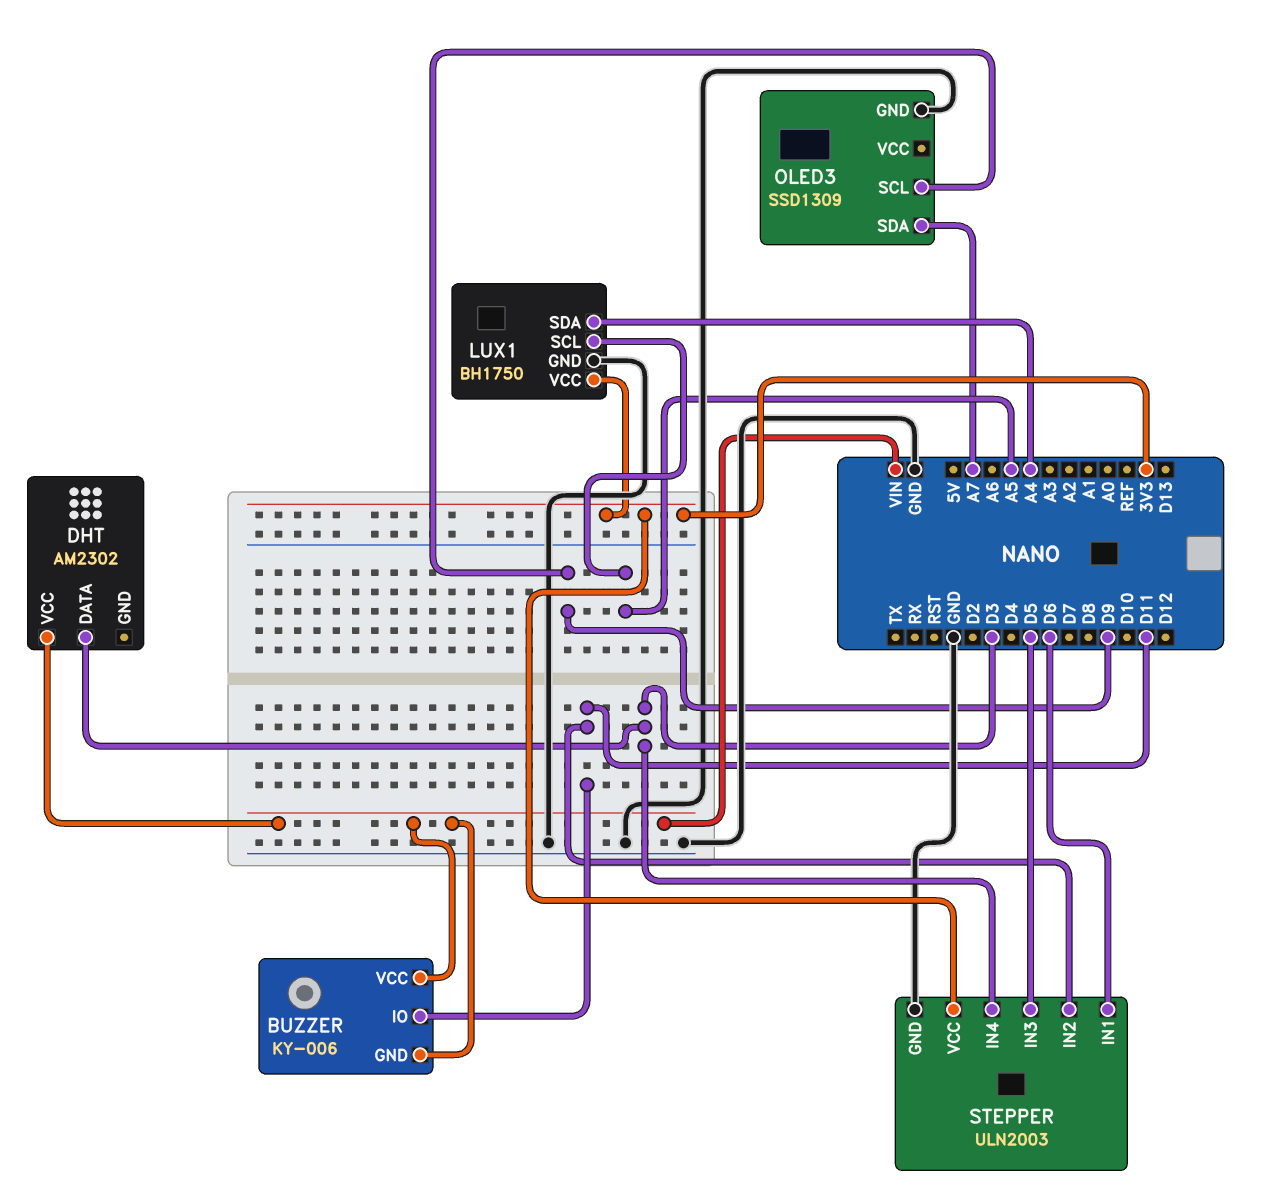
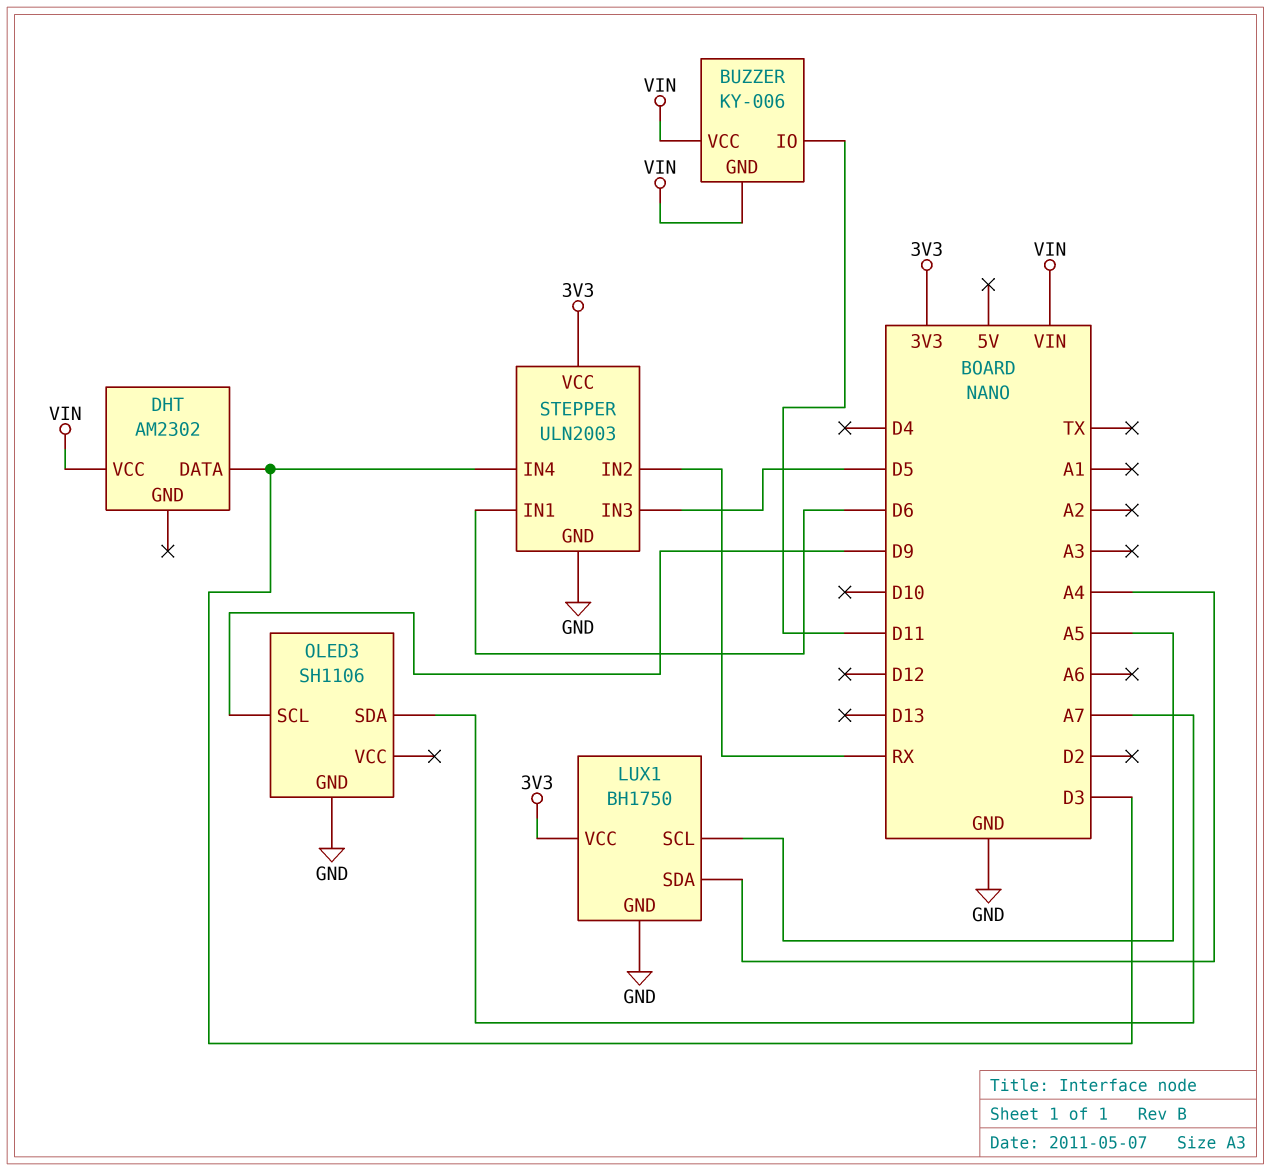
OLED3: SSD1309 -> SH1106
STEPPER pin IN2: D11 -> RX

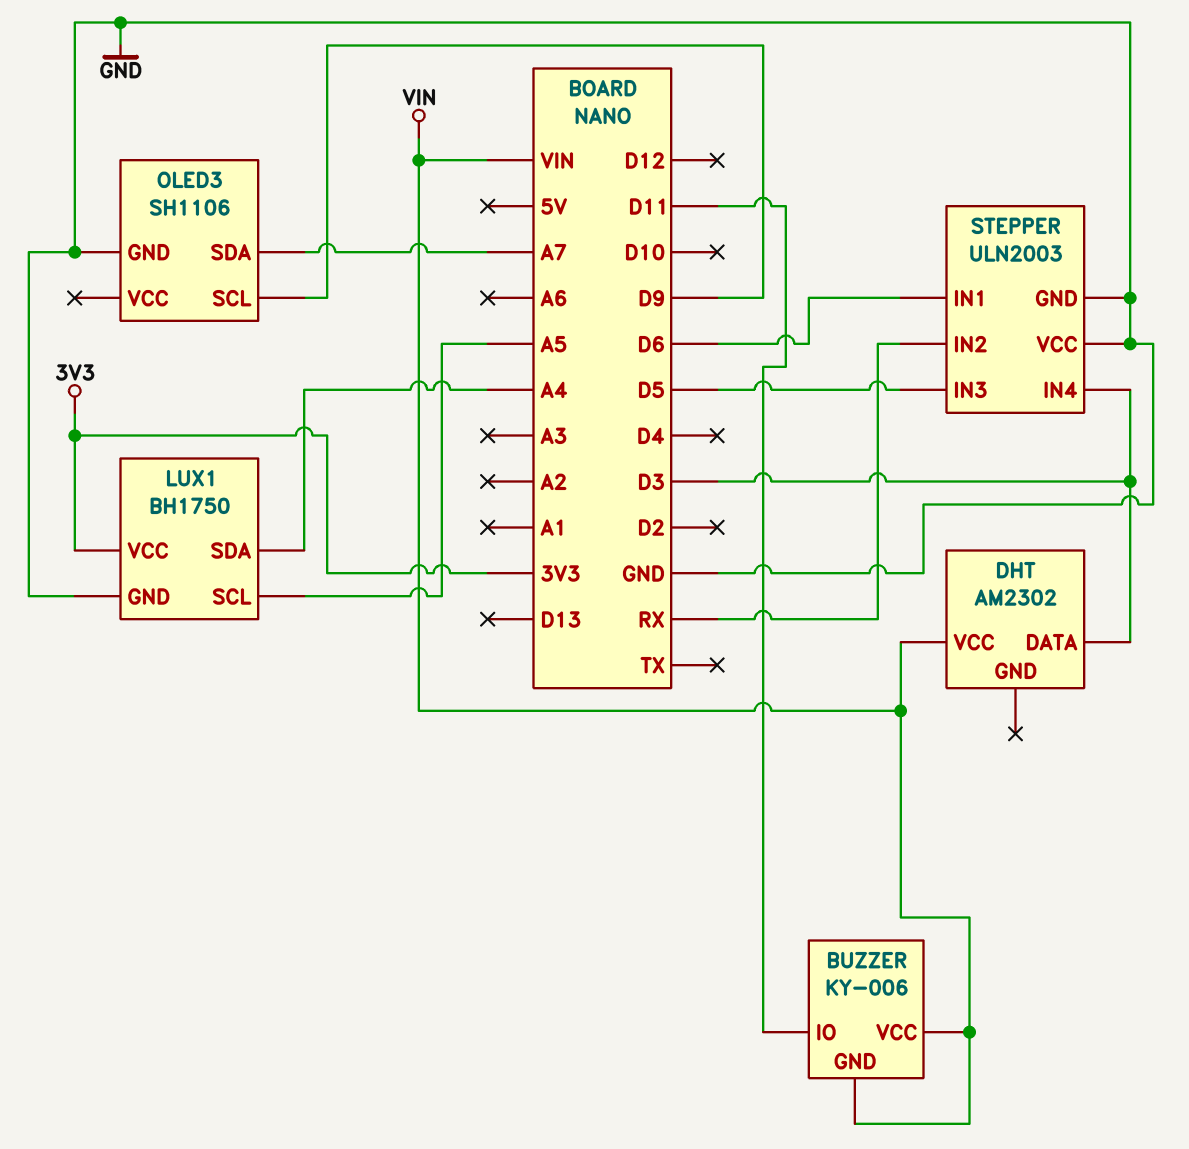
STEPPER pin VCC: 3V3 -> GND

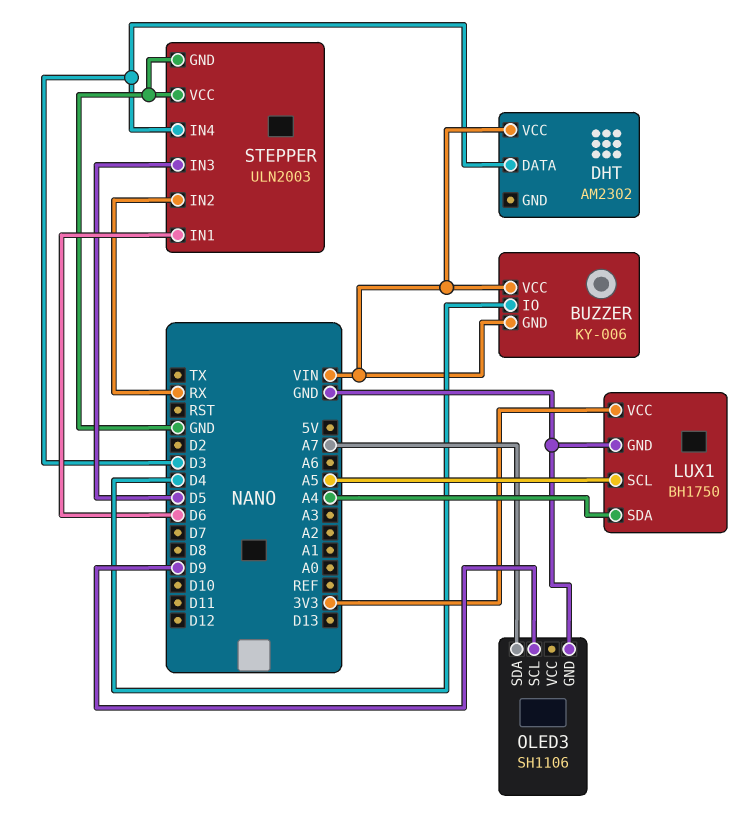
BUZZER pin IO: D11 -> D4

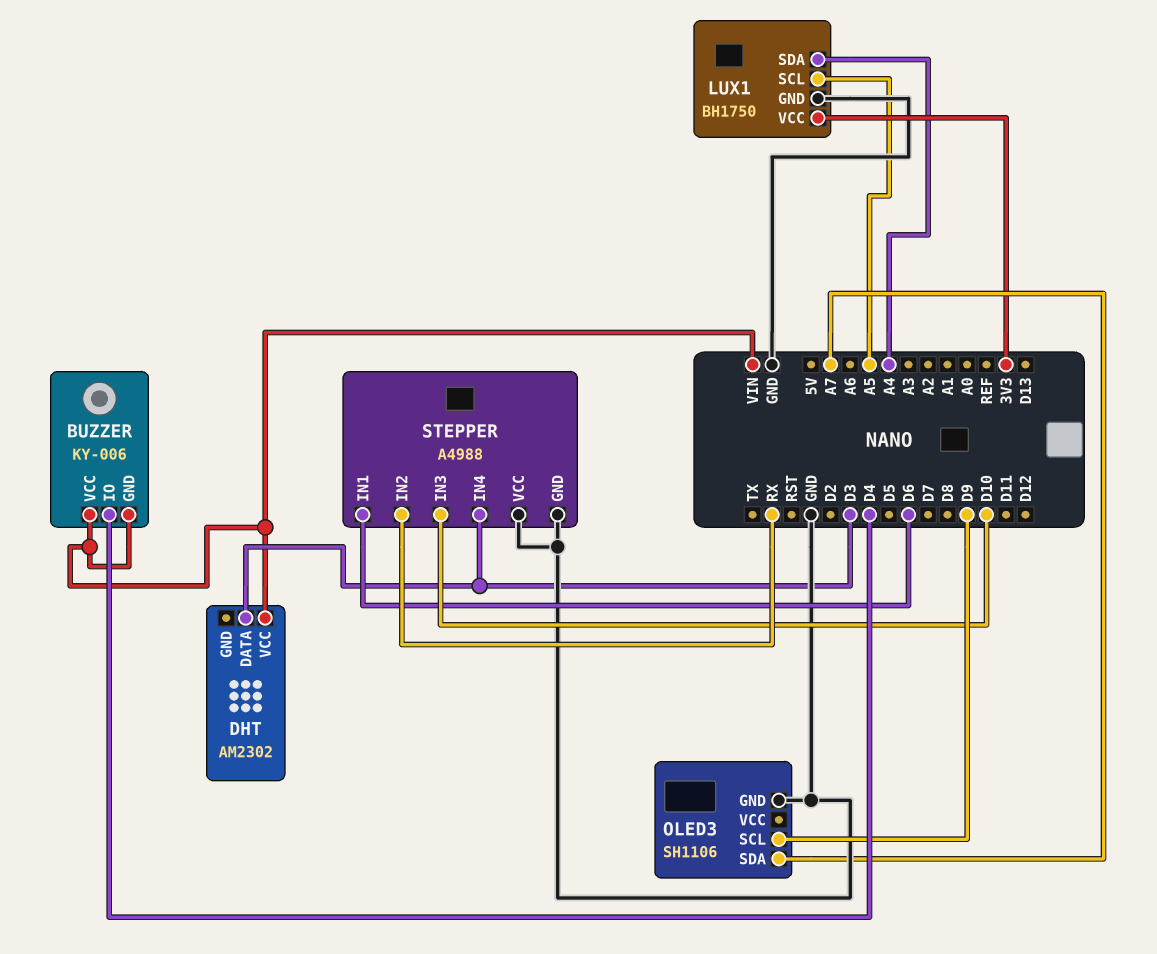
STEPPER: ULN2003 -> A4988
STEPPER pin IN3: D5 -> D10

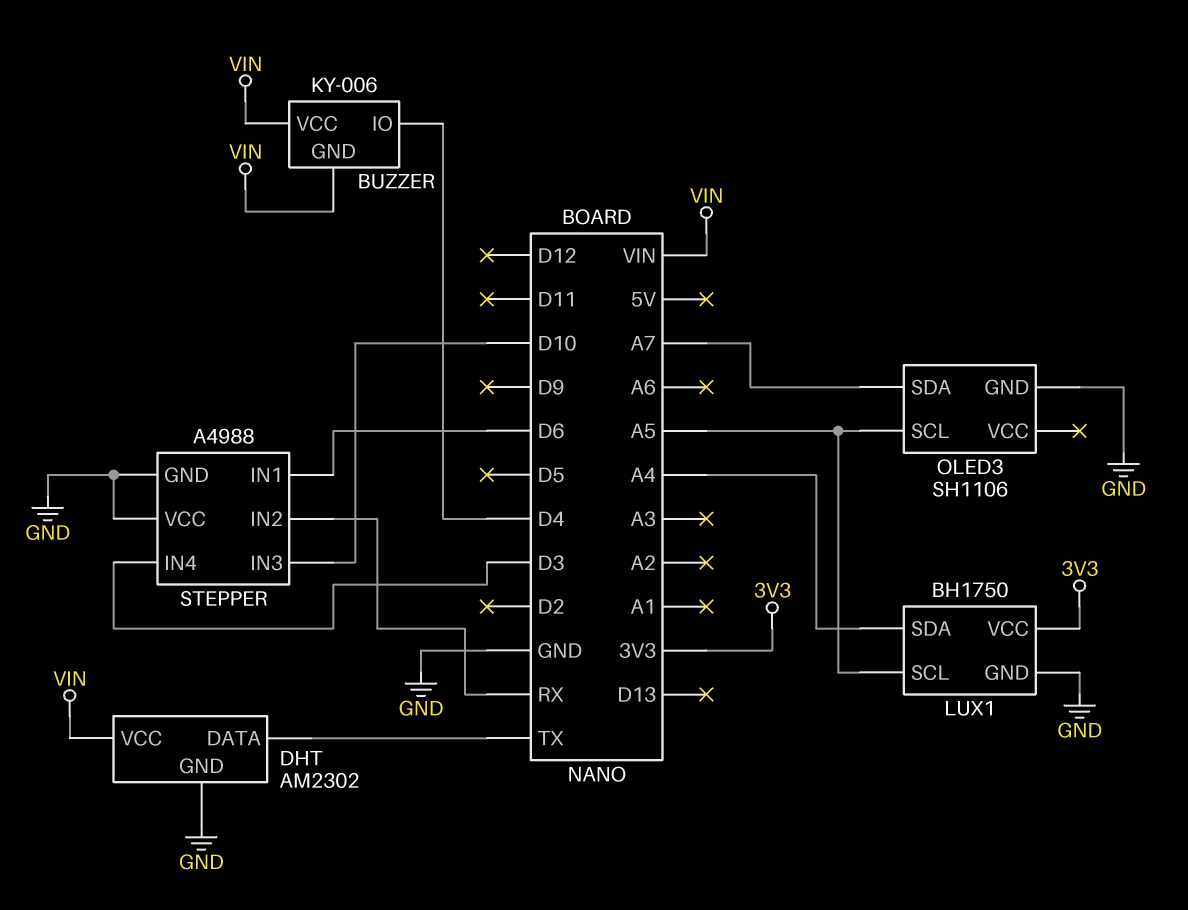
DHT pin DATA: D3 -> TX
DHT pin GND: none -> GND
OLED3 pin SCL: D9 -> A5

